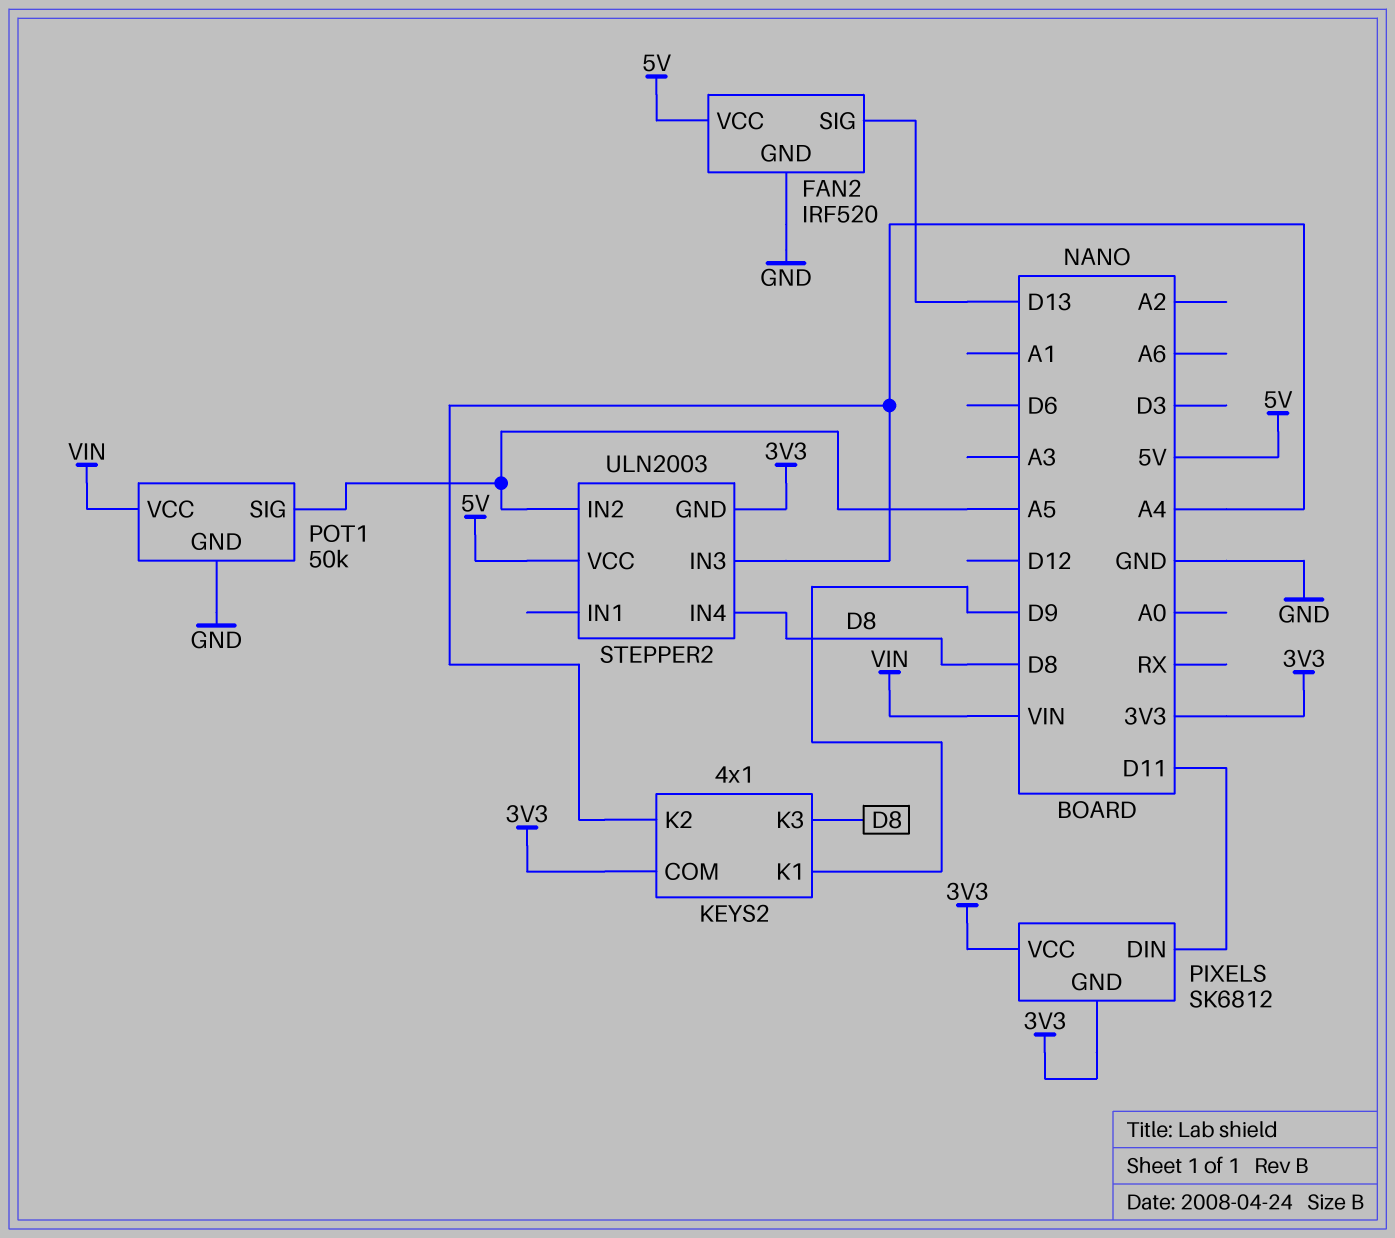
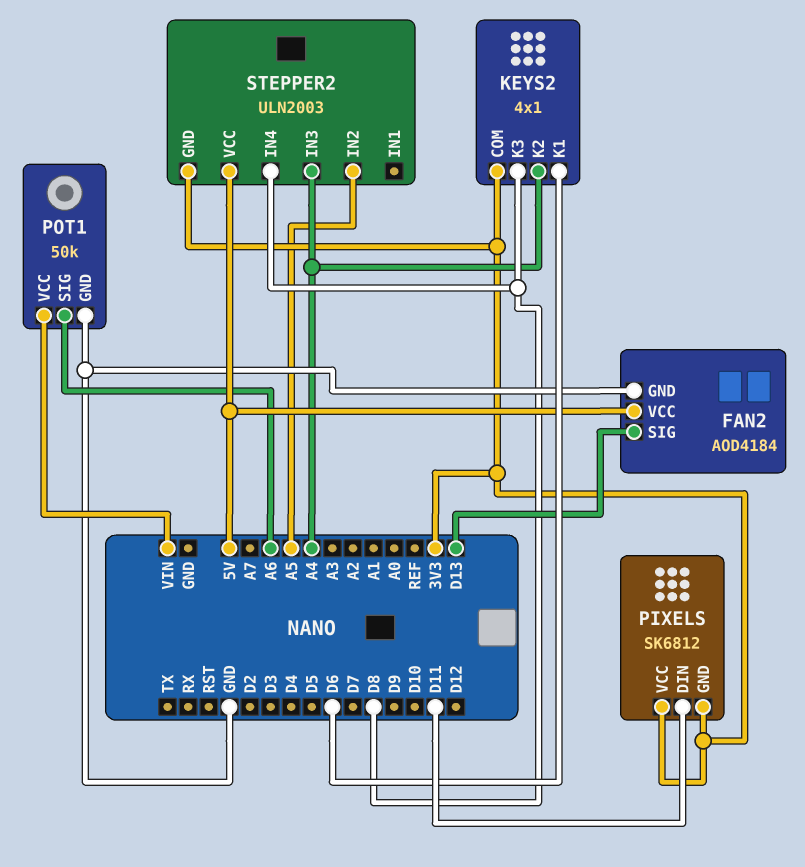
FAN2: IRF520 -> AOD4184
KEYS2 pin K1: D9 -> D6
POT1 pin SIG: A5 -> A6

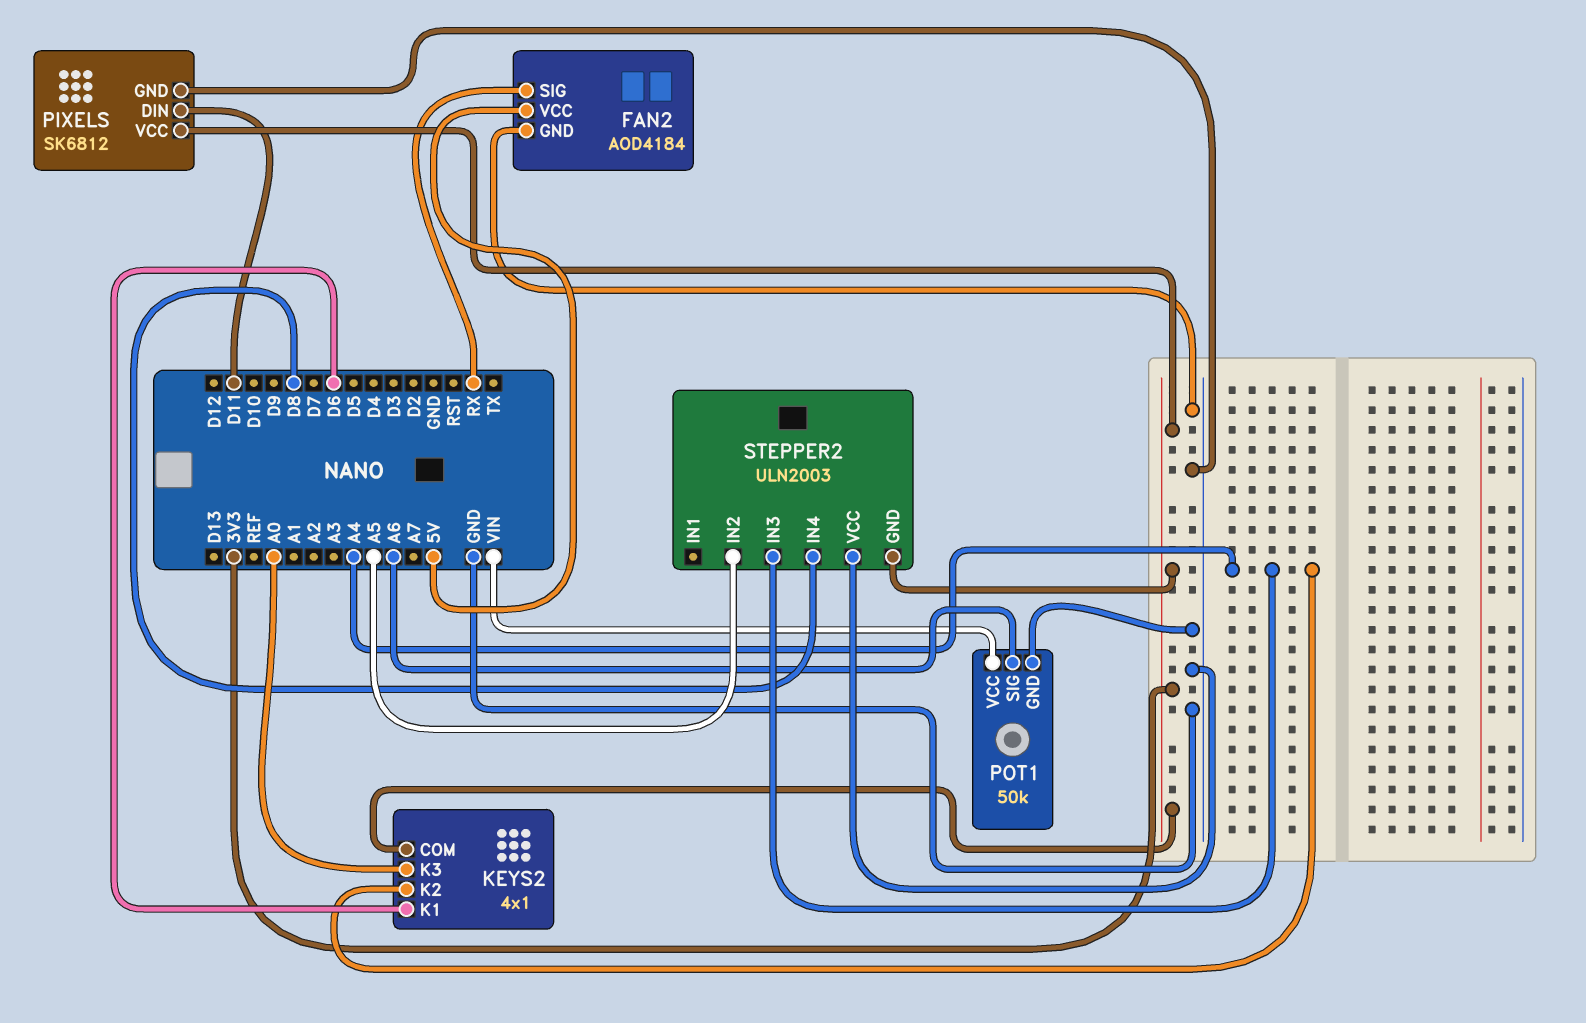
FAN2 pin SIG: D13 -> RX
KEYS2 pin K3: D8 -> A0
PIXELS pin GND: 3V3 -> GND
STEPPER2 pin VCC: 5V -> GND

